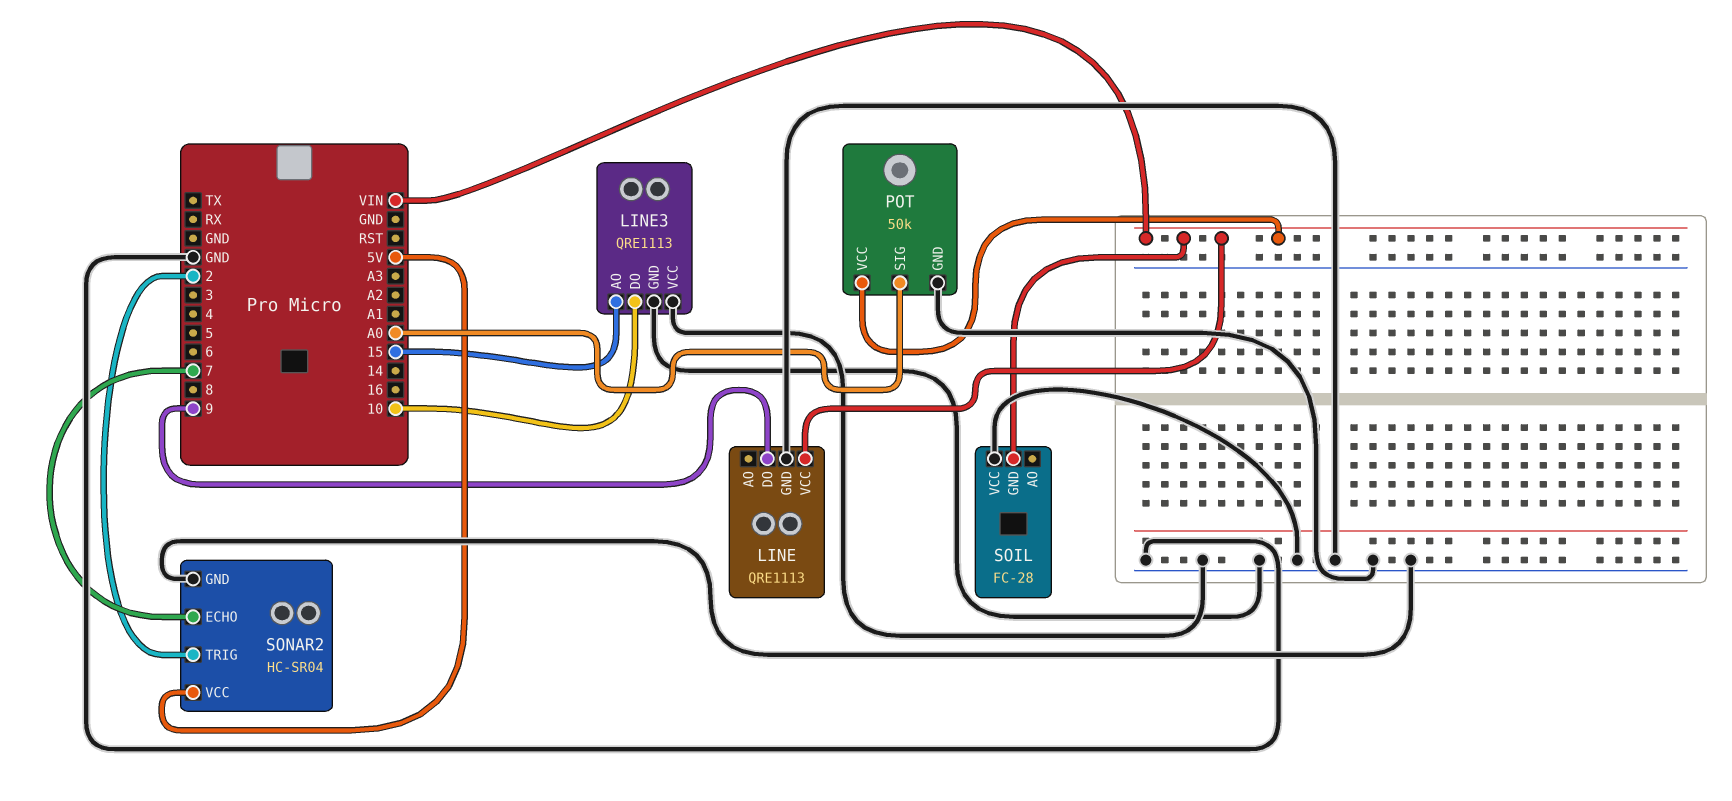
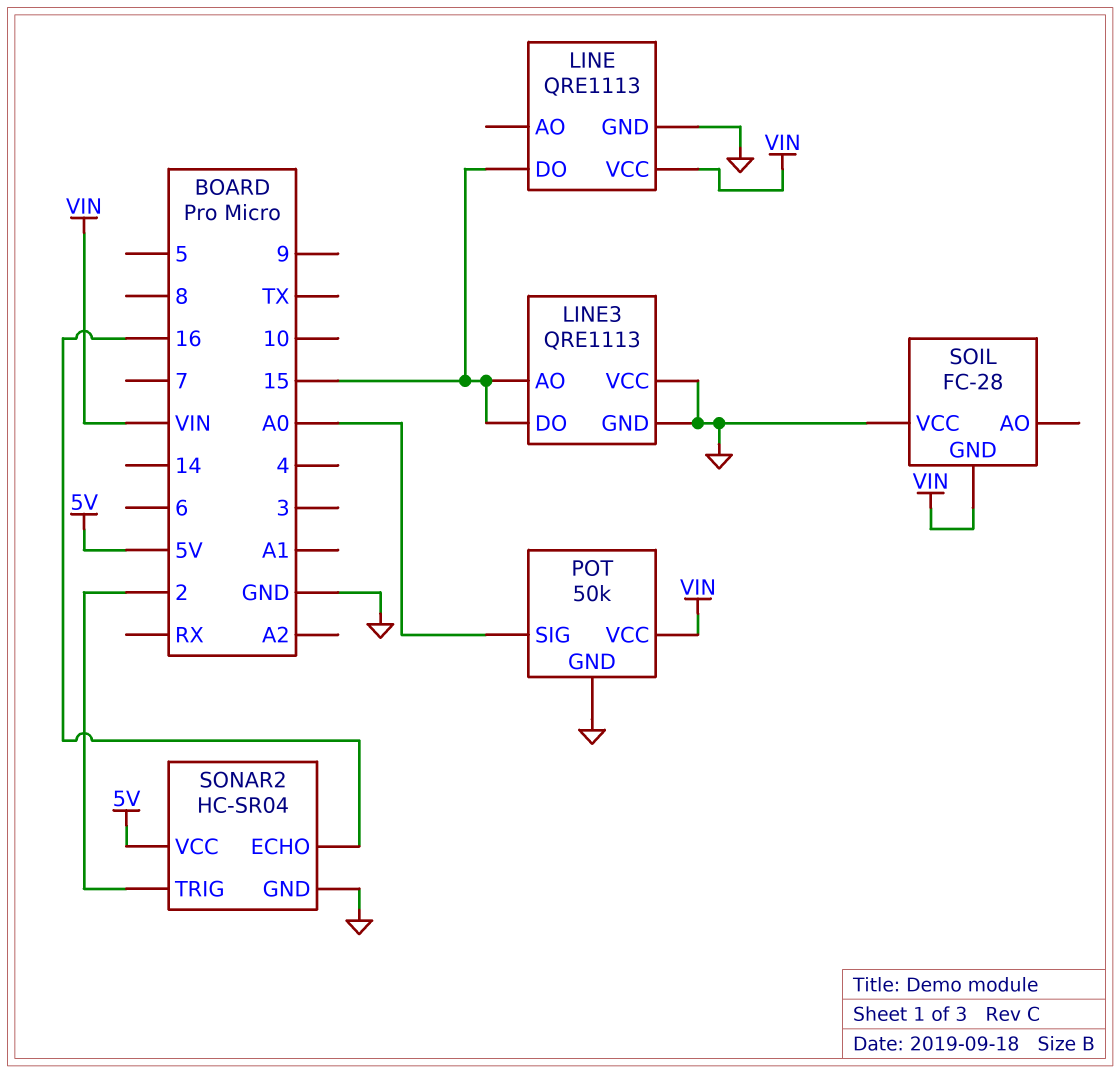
LINE pin DO: 9 -> 15
LINE3 pin DO: 10 -> 15
SONAR2 pin ECHO: 7 -> 16

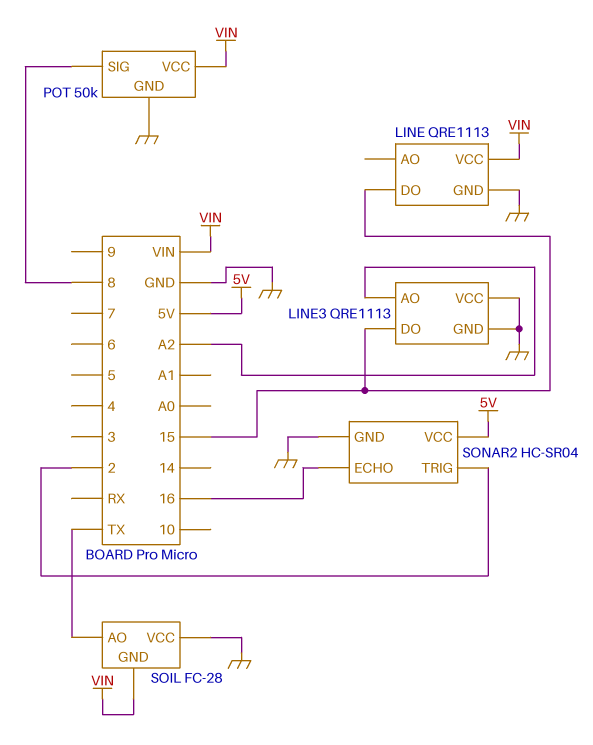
LINE3 pin AO: 15 -> A2
POT pin SIG: A0 -> 8
SOIL pin AO: none -> TX

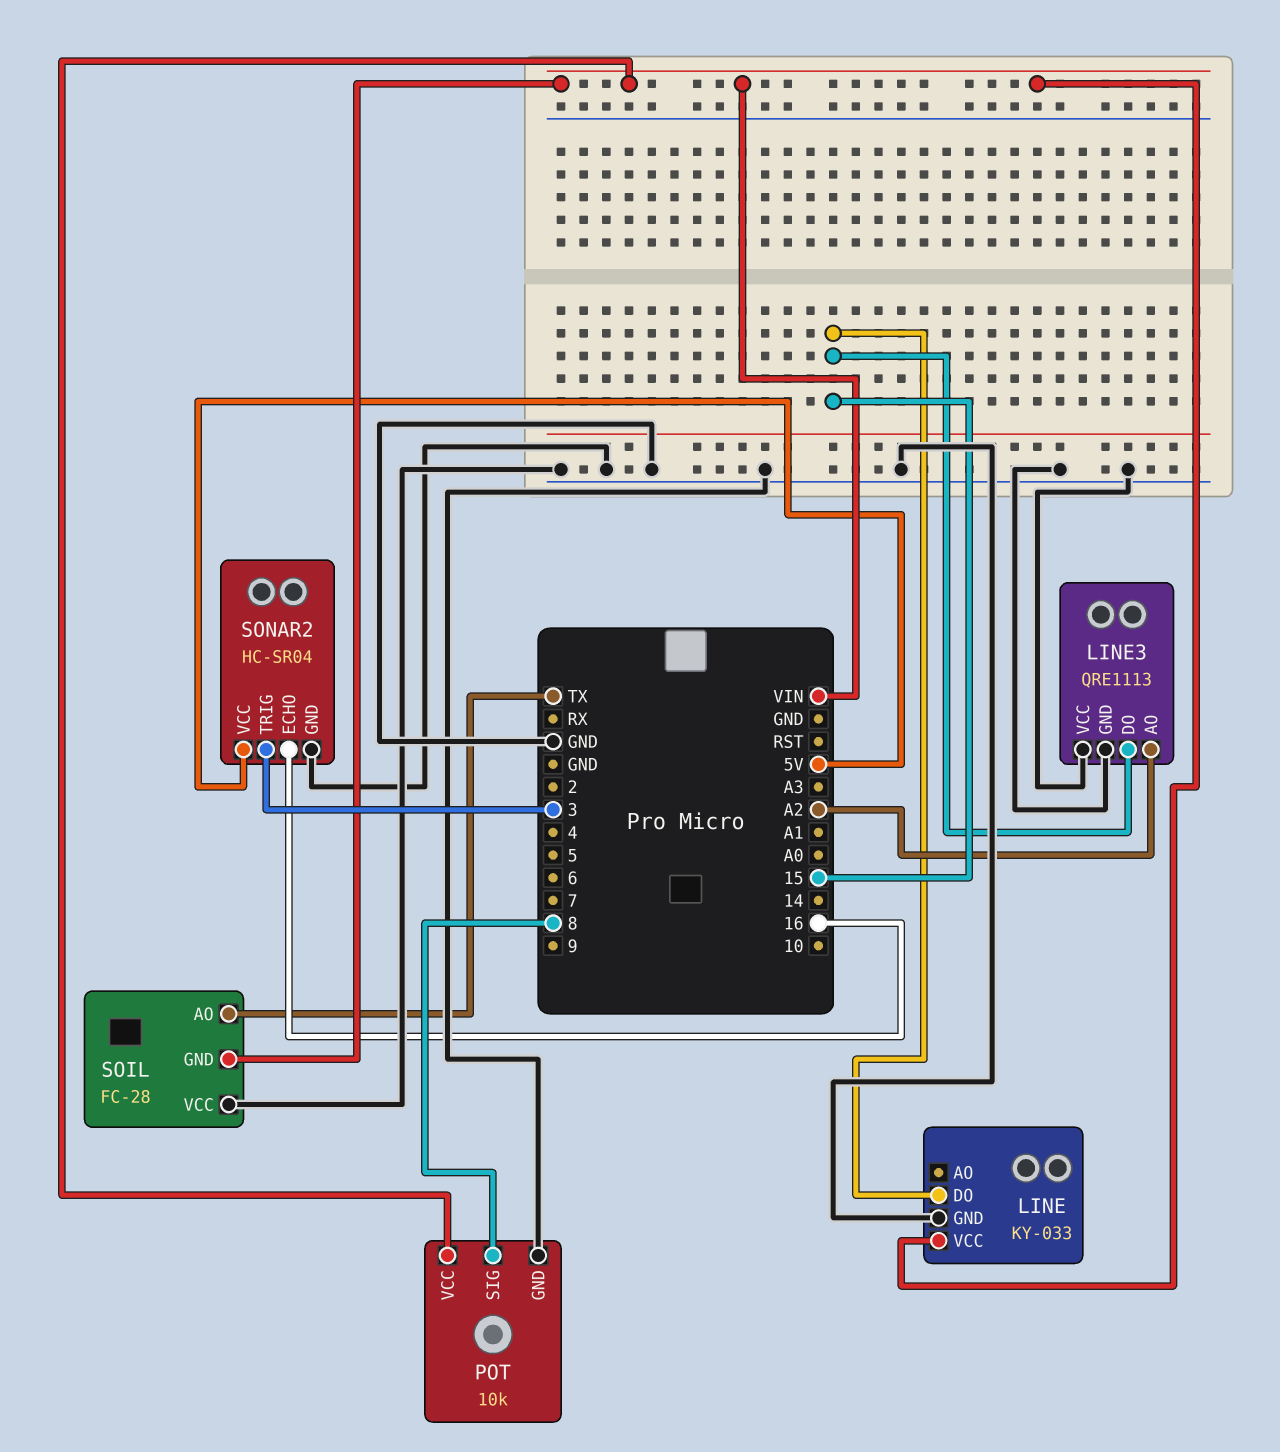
LINE: QRE1113 -> KY-033
POT: 50k -> 10k
SONAR2 pin TRIG: 2 -> 3

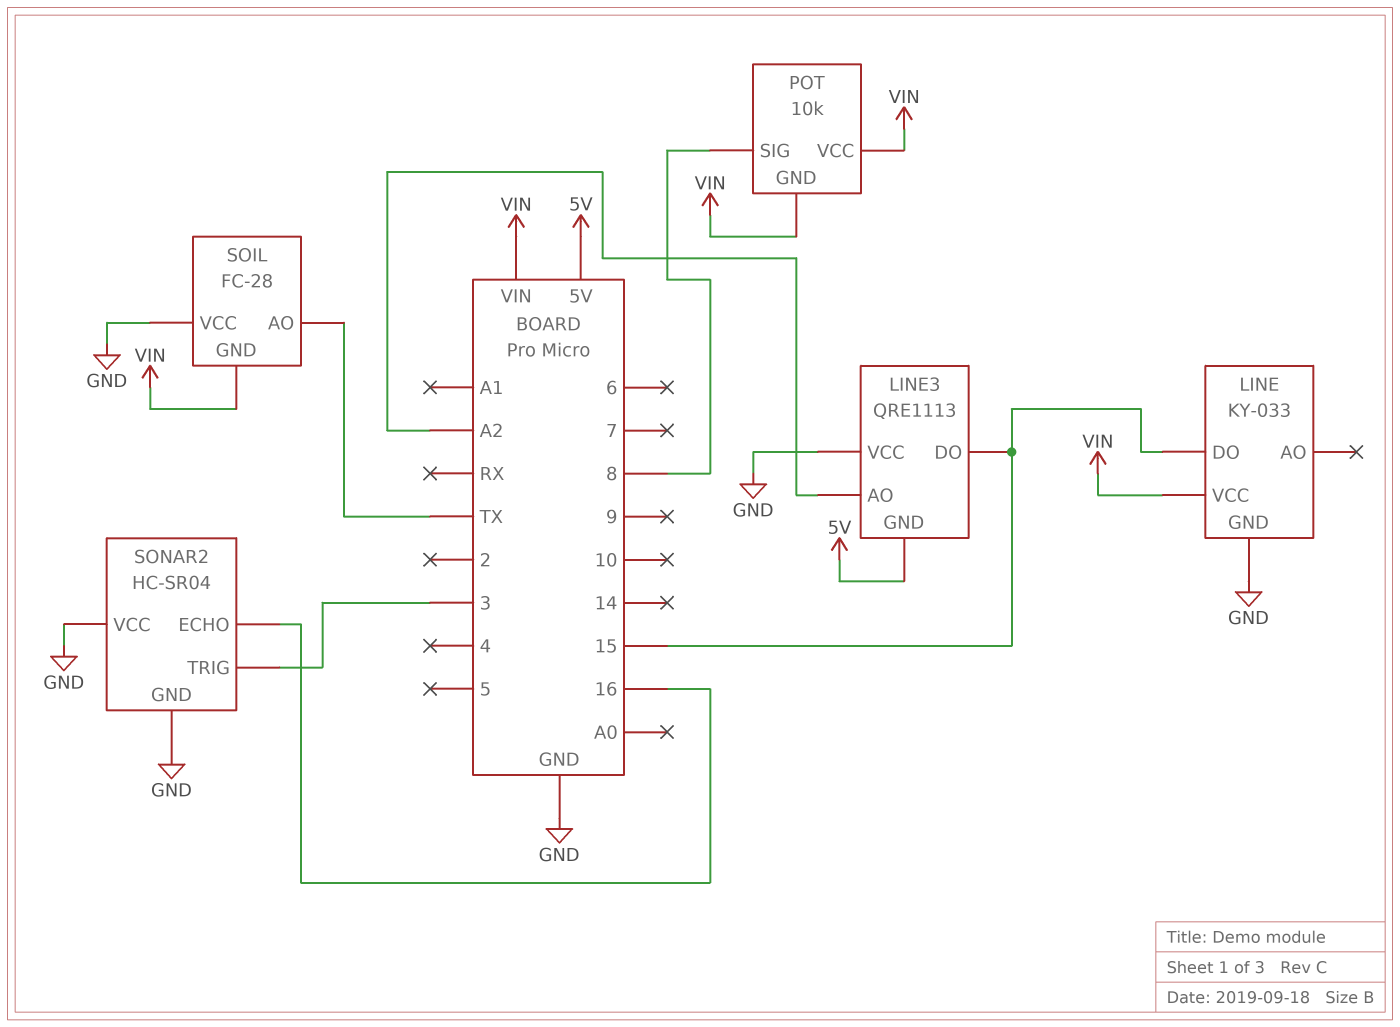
LINE3 pin GND: GND -> 5V
POT pin GND: GND -> VIN
SONAR2 pin VCC: 5V -> GND

